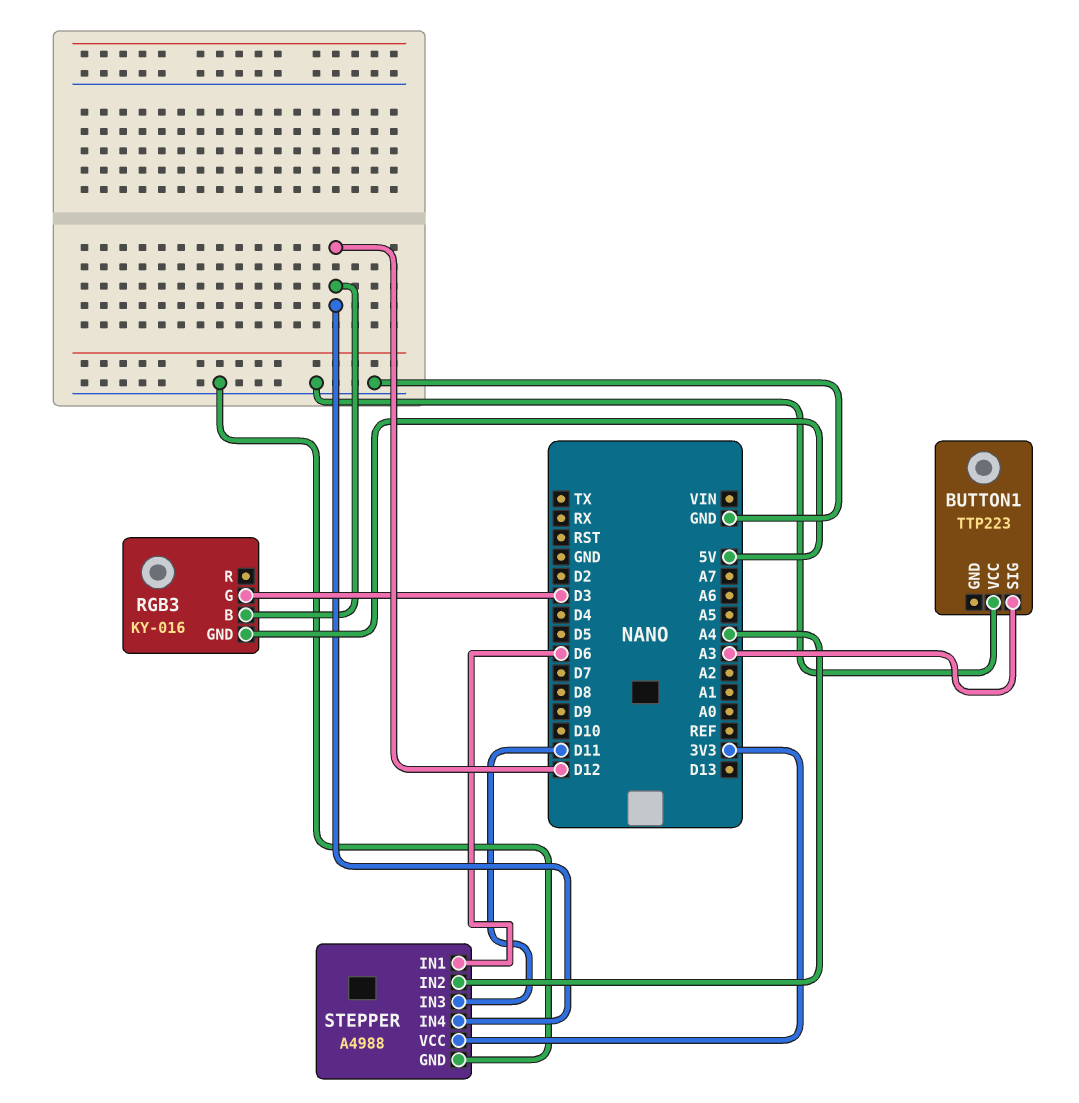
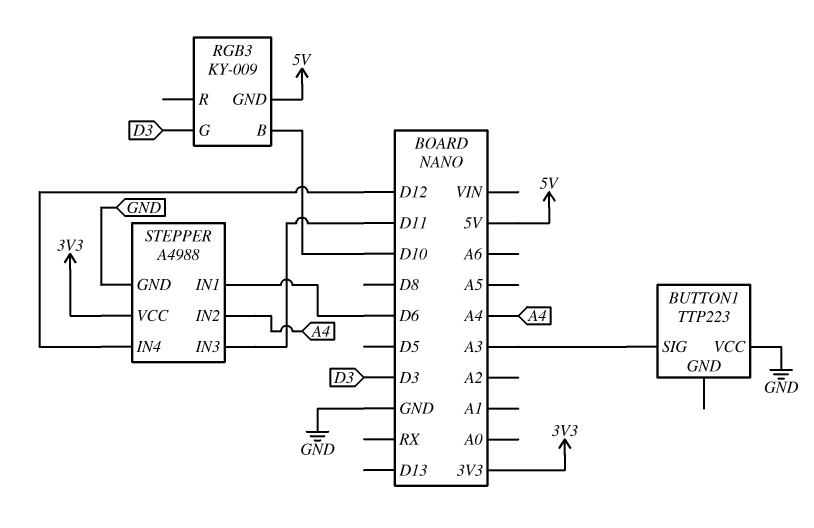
RGB3: KY-016 -> KY-009
RGB3 pin B: D12 -> D10

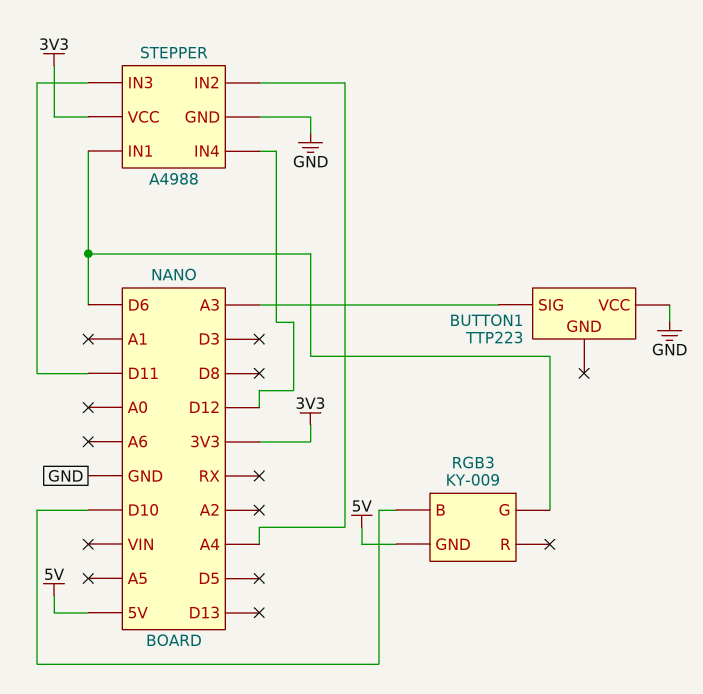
RGB3 pin G: D3 -> D6

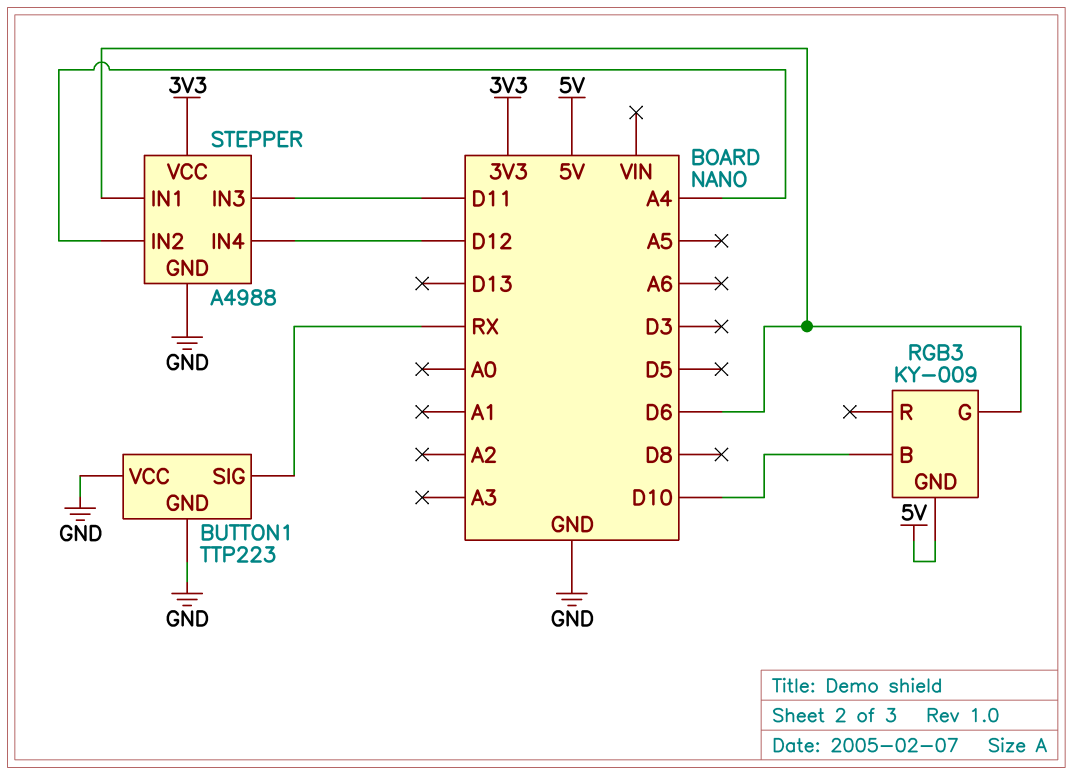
BUTTON1 pin GND: none -> GND
BUTTON1 pin SIG: A3 -> RX

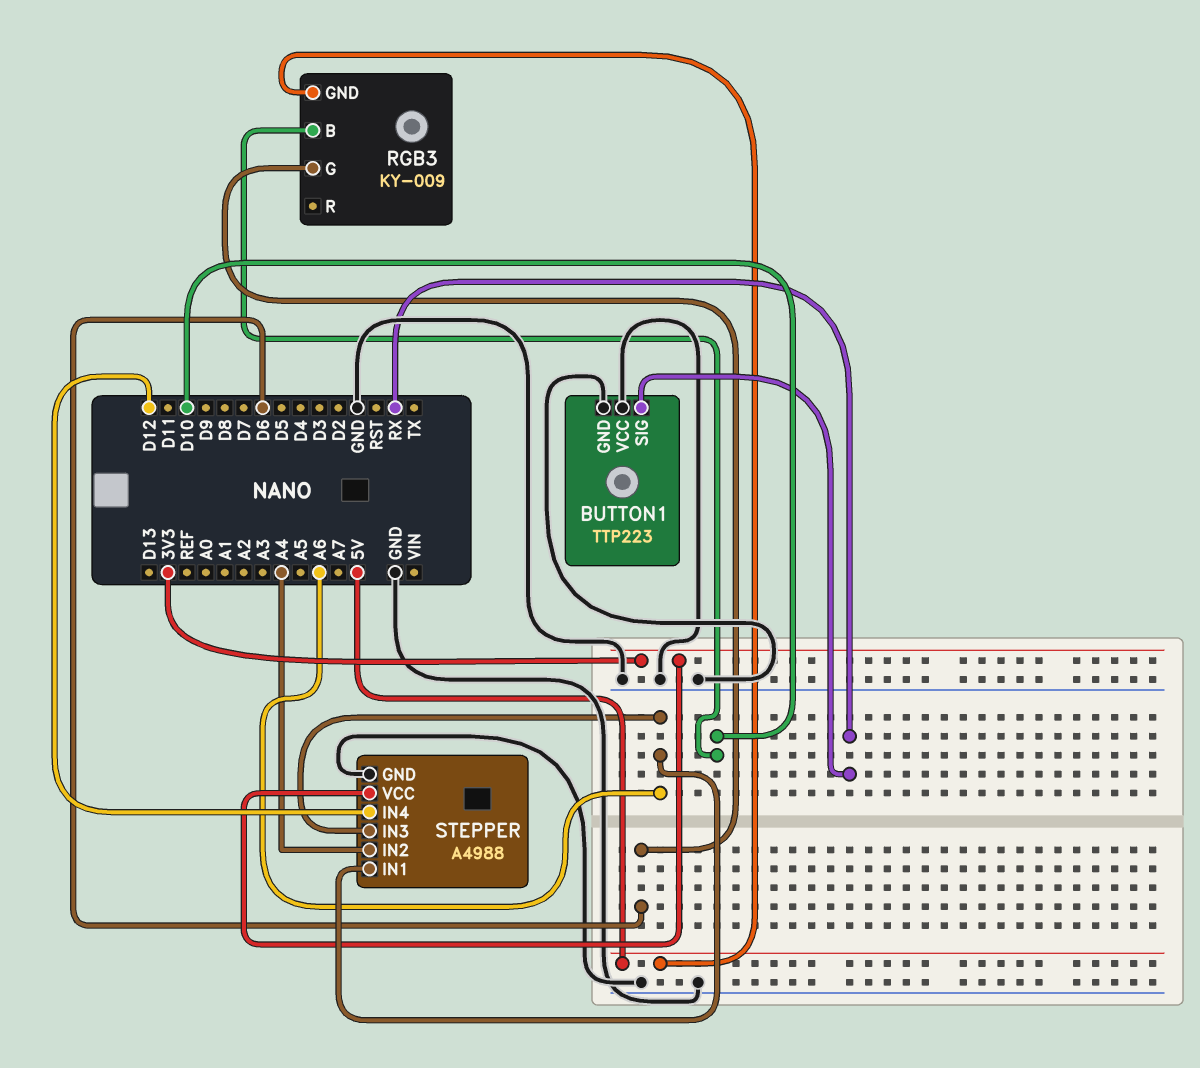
STEPPER pin IN1: D6 -> A6
STEPPER pin IN3: D11 -> A6

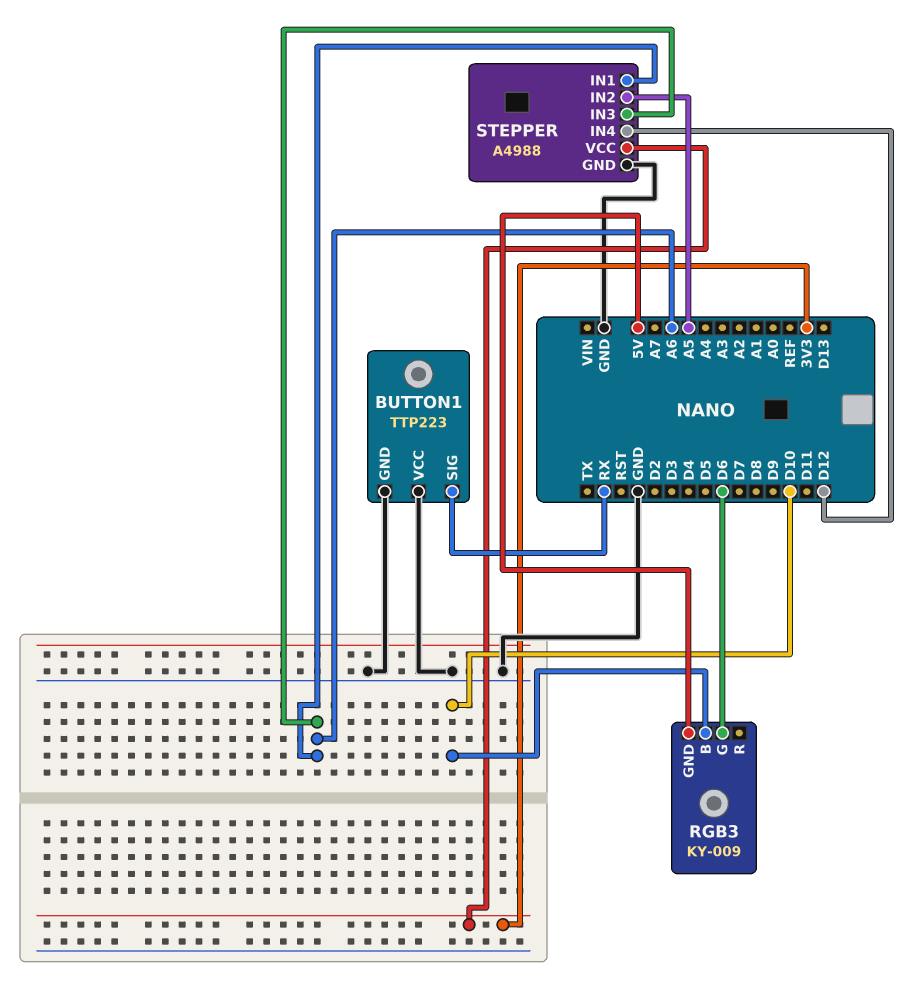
STEPPER pin IN2: A4 -> A5

